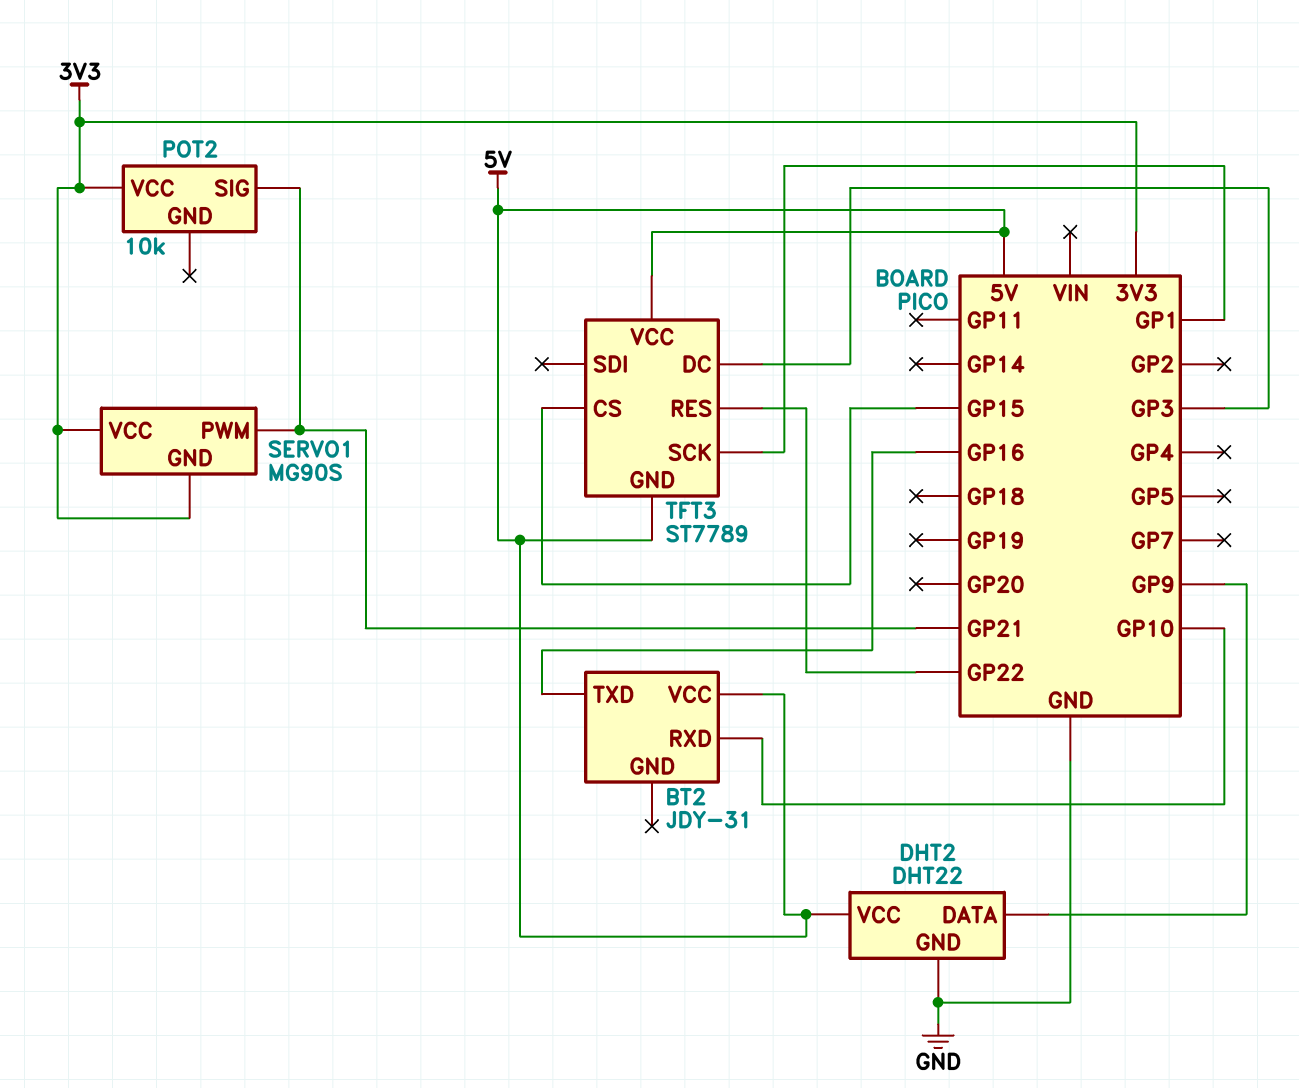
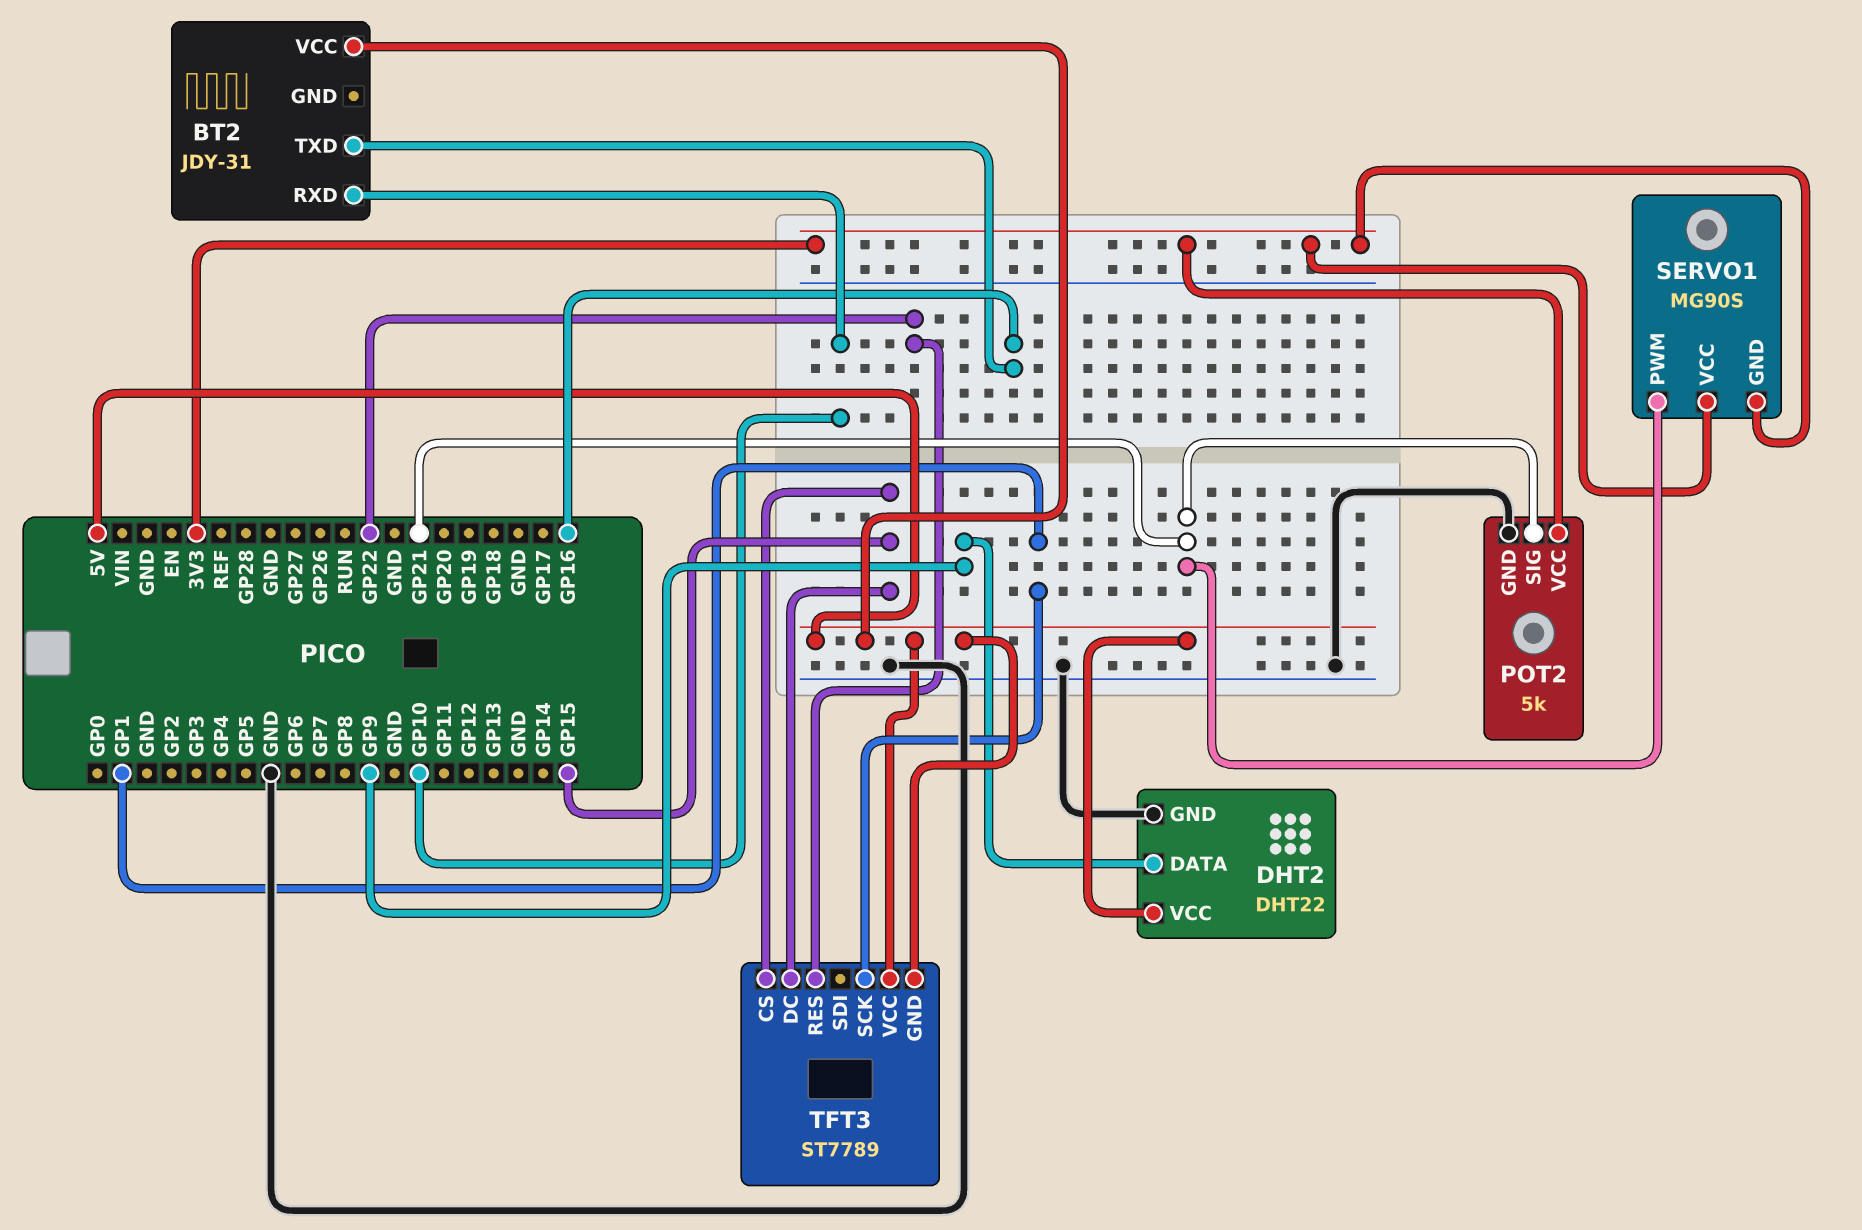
POT2: 10k -> 5k
POT2 pin GND: none -> GND
TFT3 pin DC: GP3 -> GP15

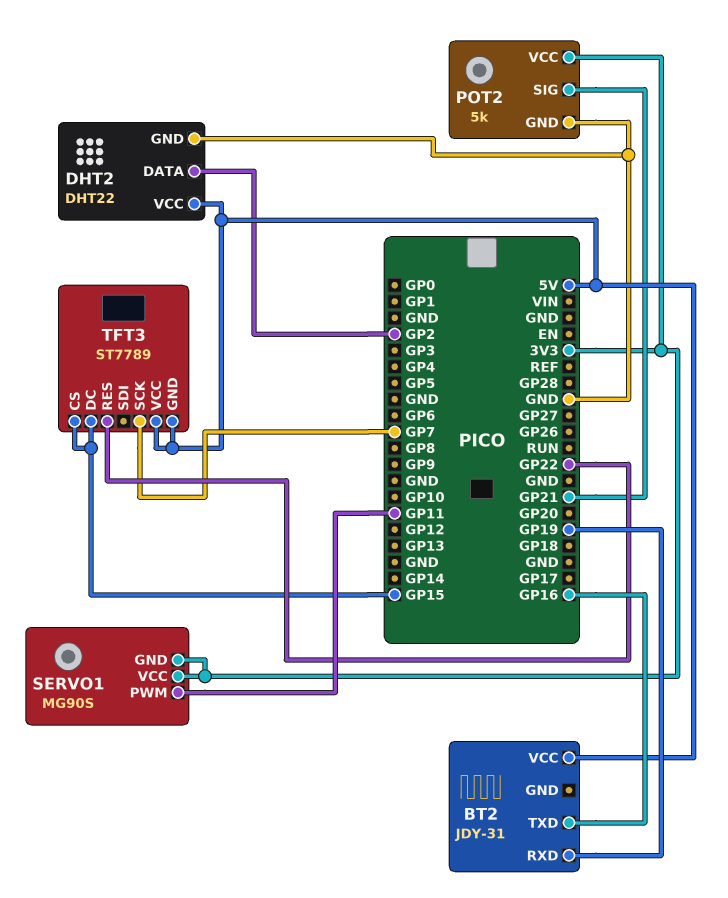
BT2 pin RXD: GP10 -> GP19
DHT2 pin DATA: GP9 -> GP2
SERVO1 pin PWM: GP21 -> GP11
TFT3 pin SCK: GP1 -> GP7

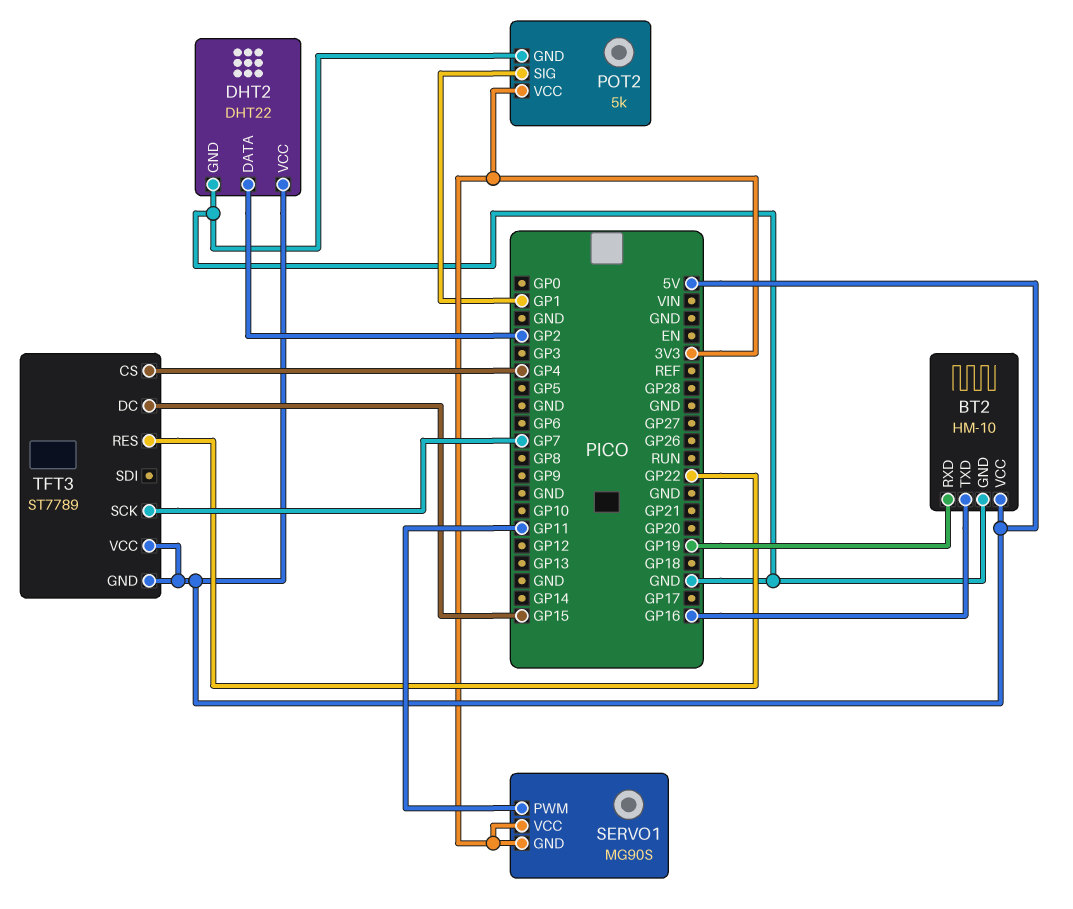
BT2: JDY-31 -> HM-10
BT2 pin GND: none -> GND
POT2 pin SIG: GP21 -> GP1
TFT3 pin CS: GP15 -> GP4

